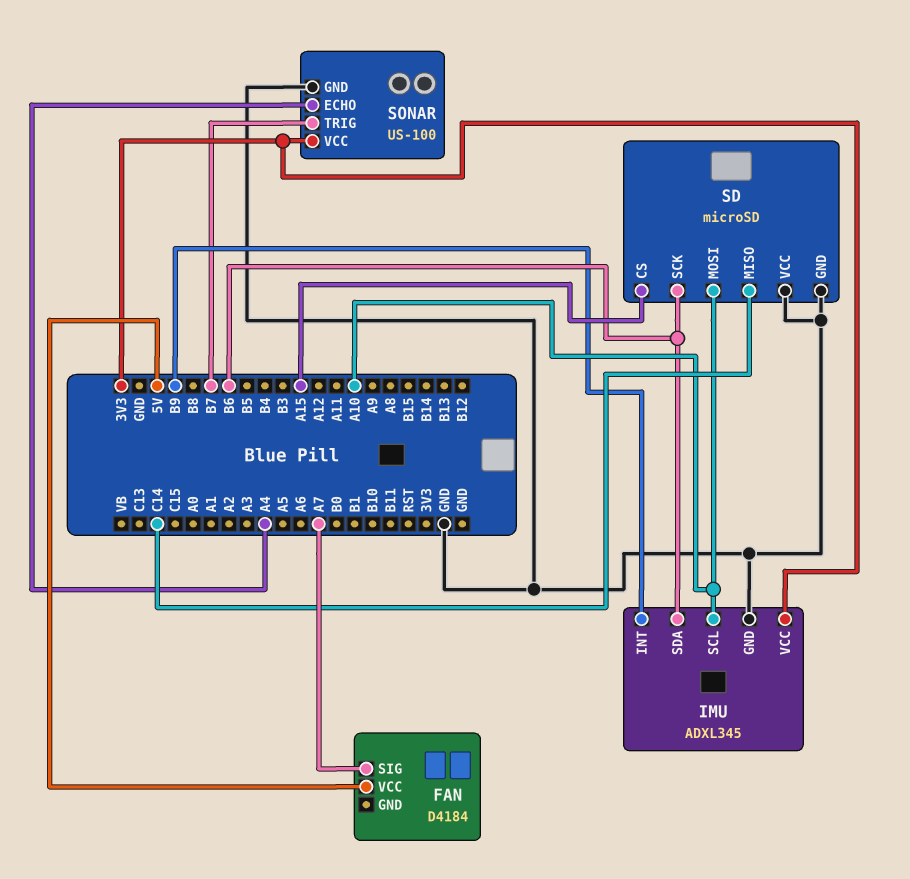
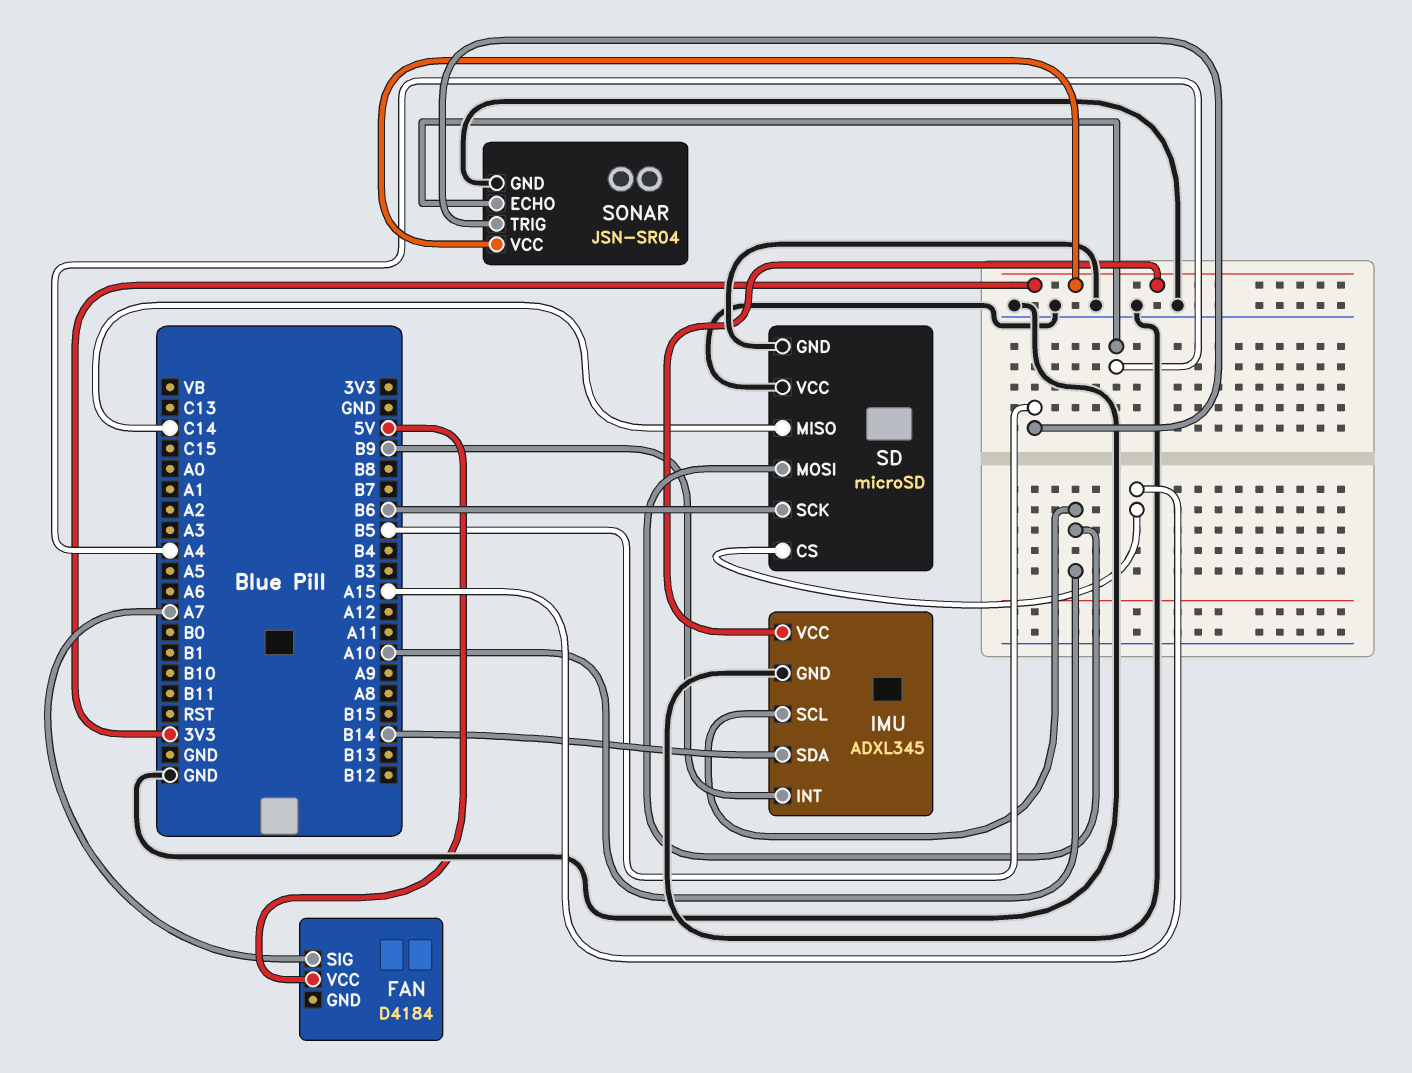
IMU pin SDA: B6 -> B14
SONAR: US-100 -> JSN-SR04
SONAR pin TRIG: B7 -> B5

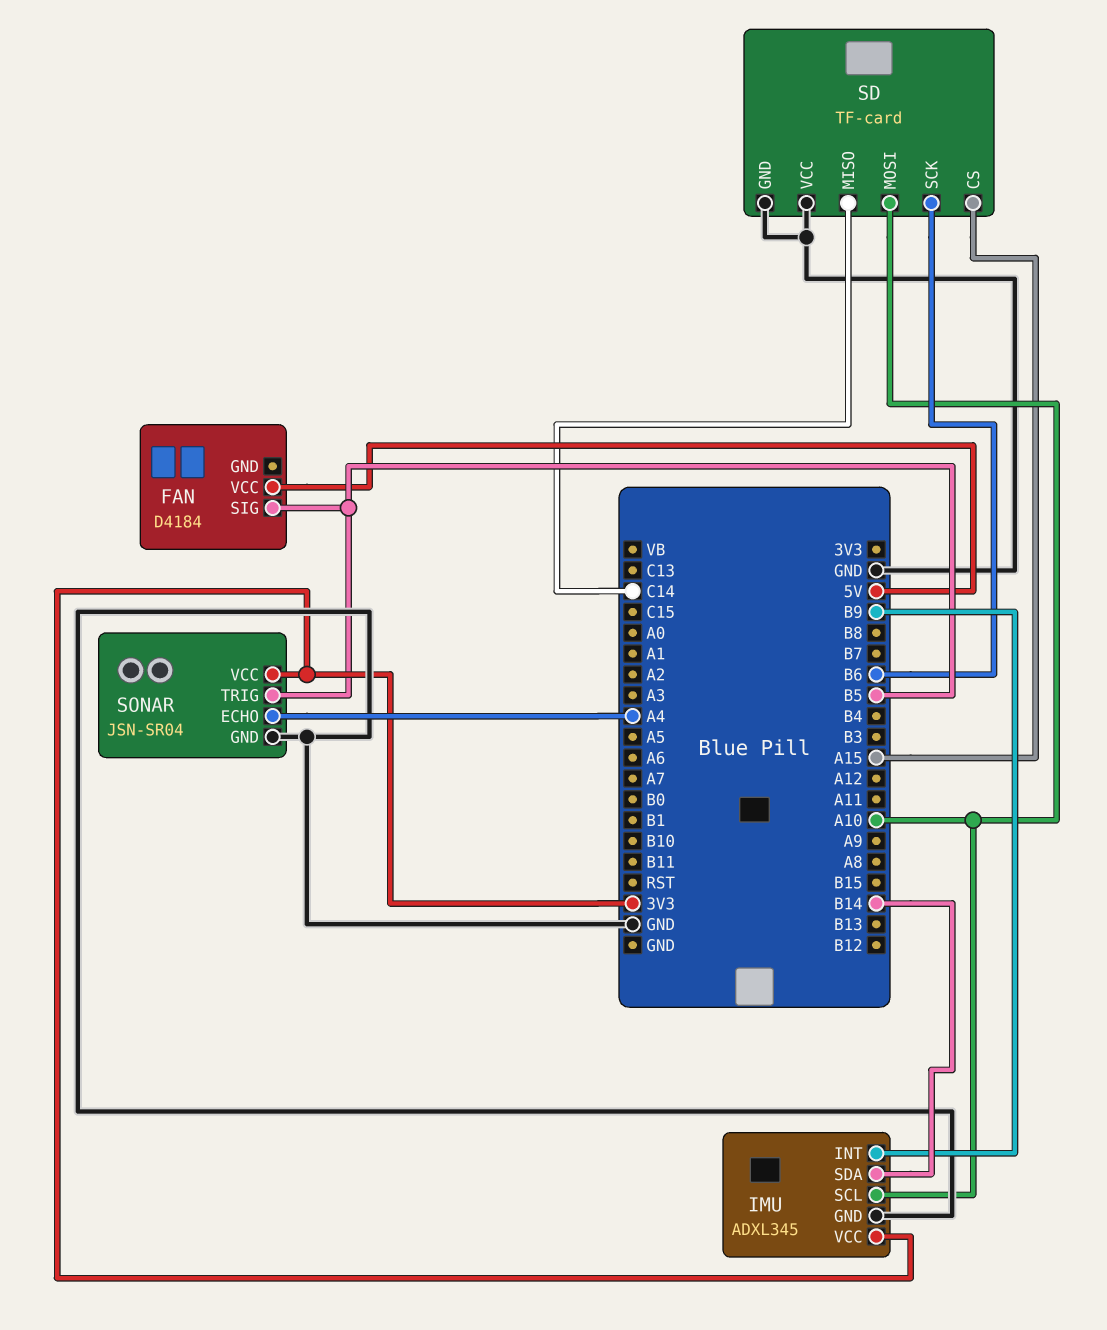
FAN pin SIG: A7 -> B5
SD: microSD -> TF-card

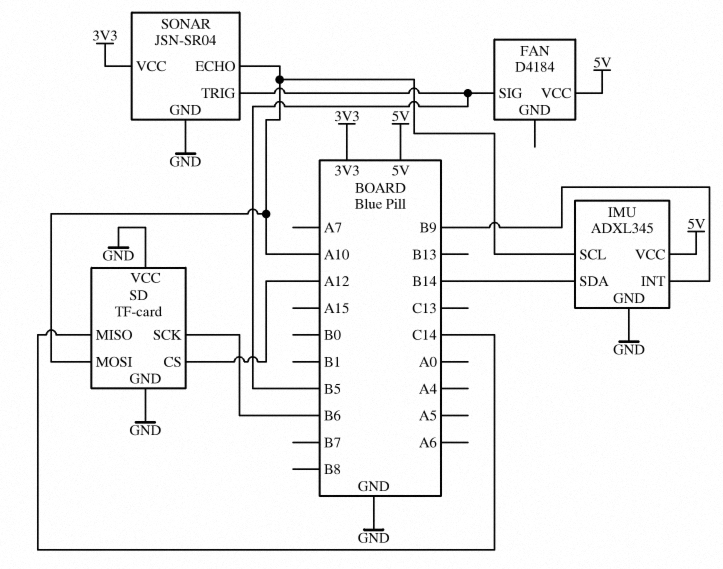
IMU pin VCC: 3V3 -> 5V
SD pin CS: A15 -> A12
SONAR pin ECHO: A4 -> A10

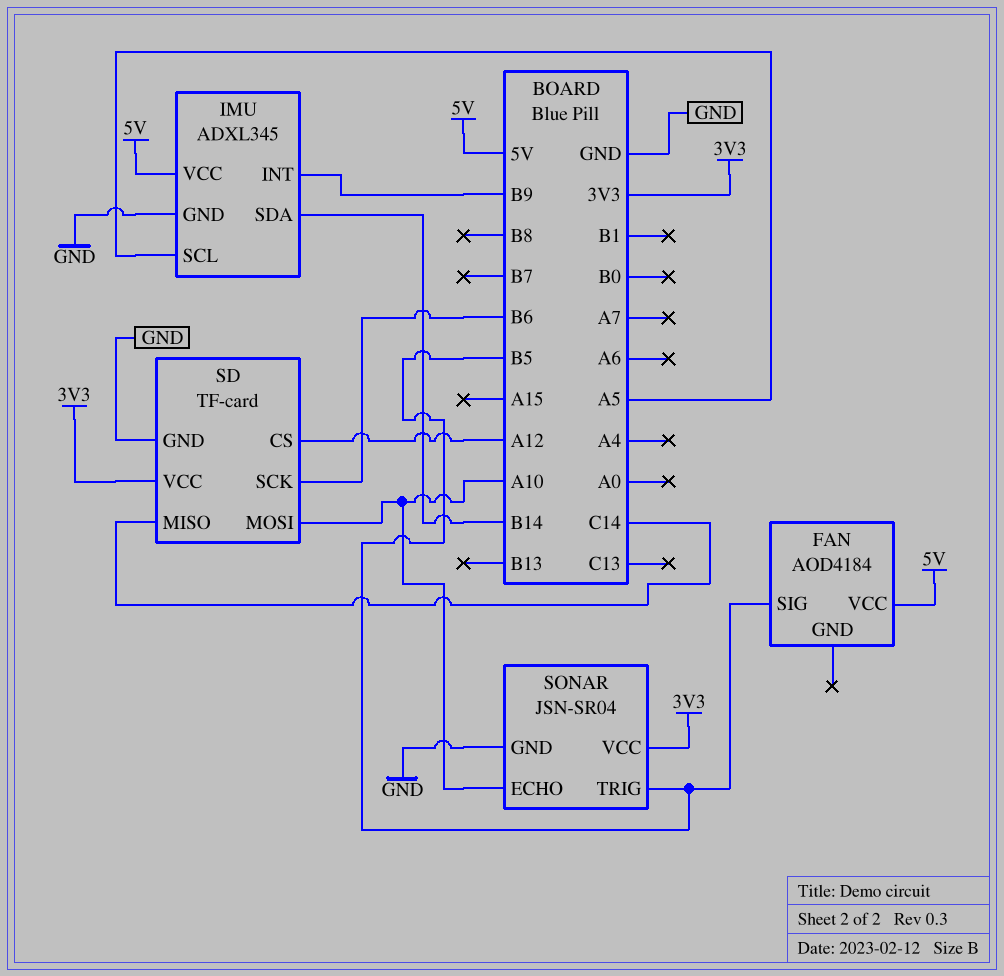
FAN: D4184 -> AOD4184
IMU pin SCL: A10 -> A5
SD pin VCC: GND -> 3V3

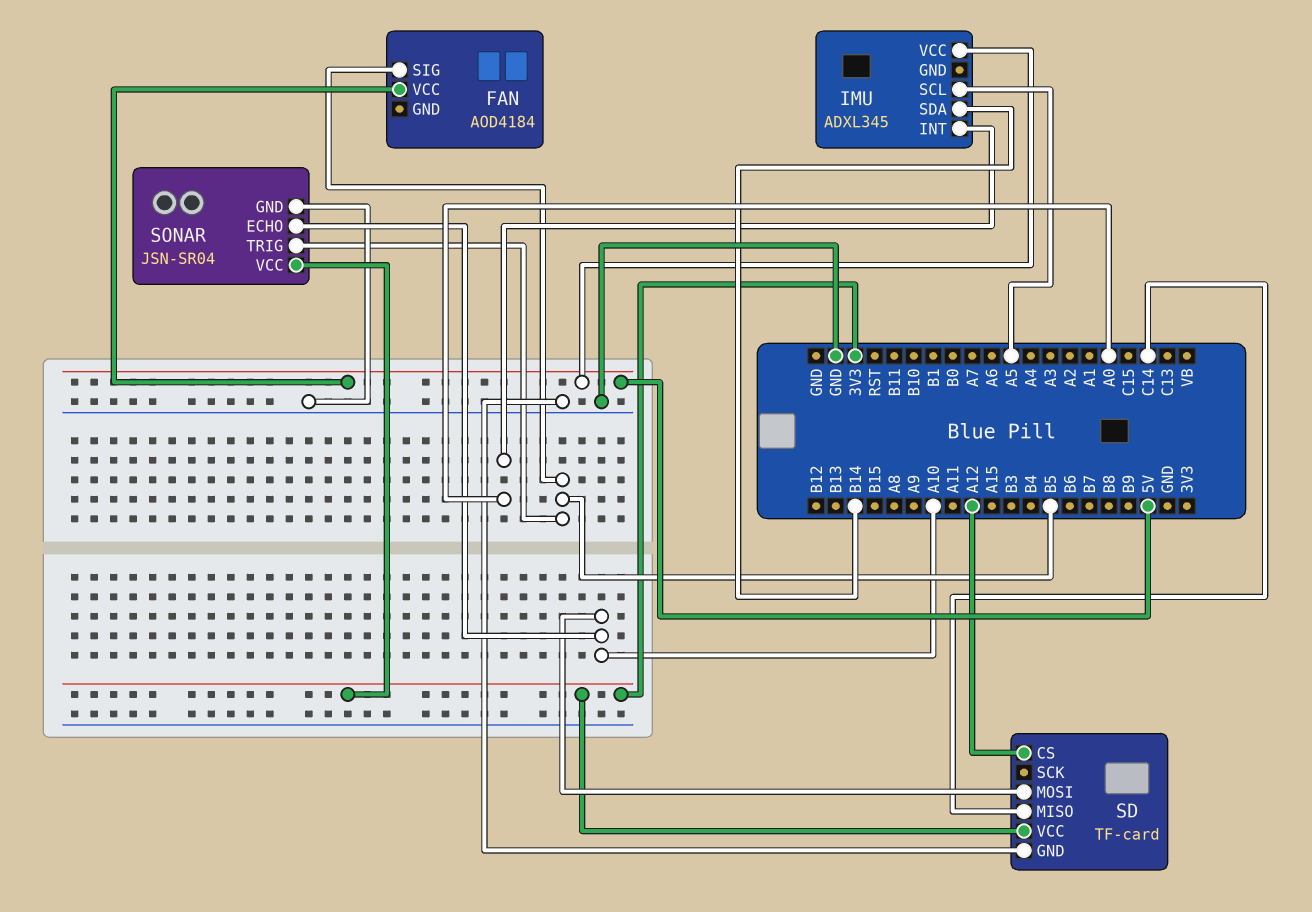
IMU pin GND: GND -> none
IMU pin INT: B9 -> A0
SD pin SCK: B6 -> none

